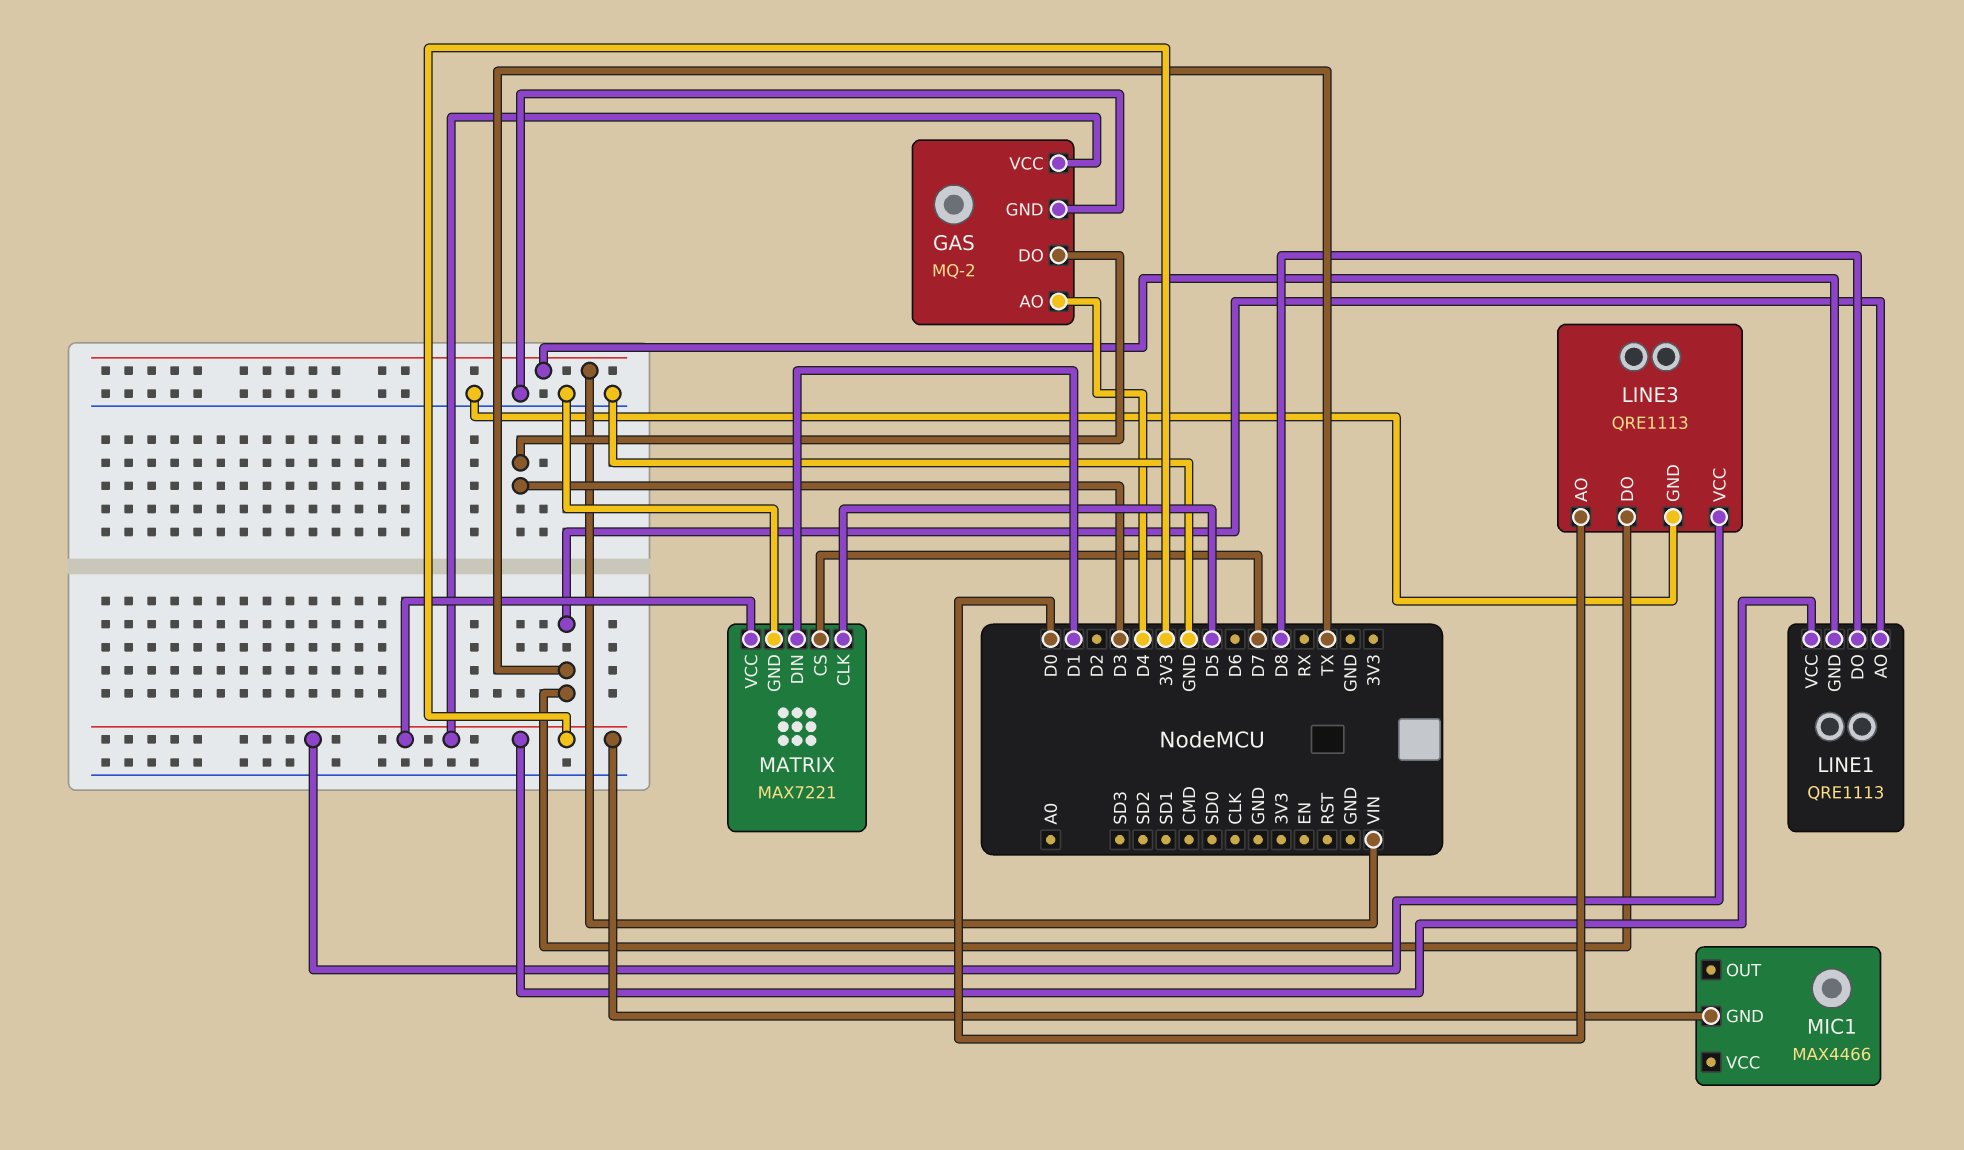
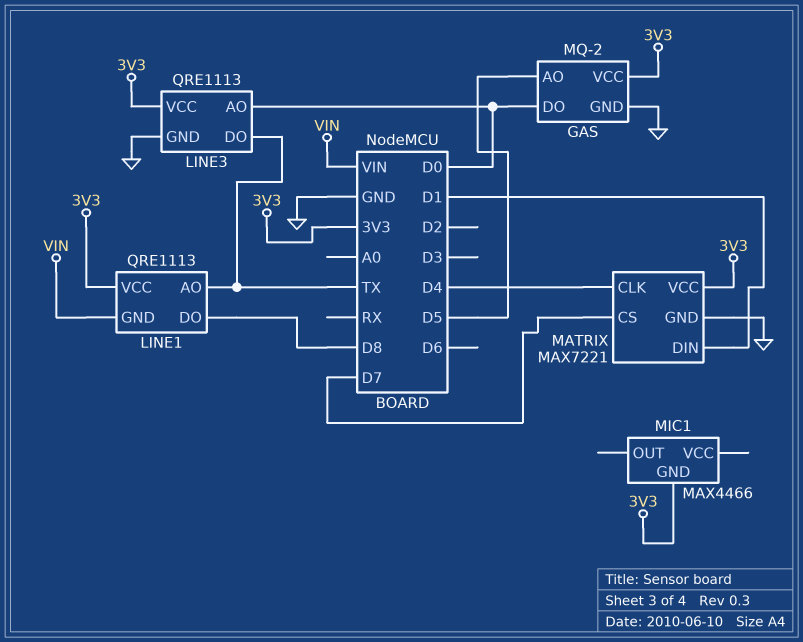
GAS pin AO: D4 -> D5
GAS pin DO: D3 -> D0
MATRIX pin CLK: D5 -> D4

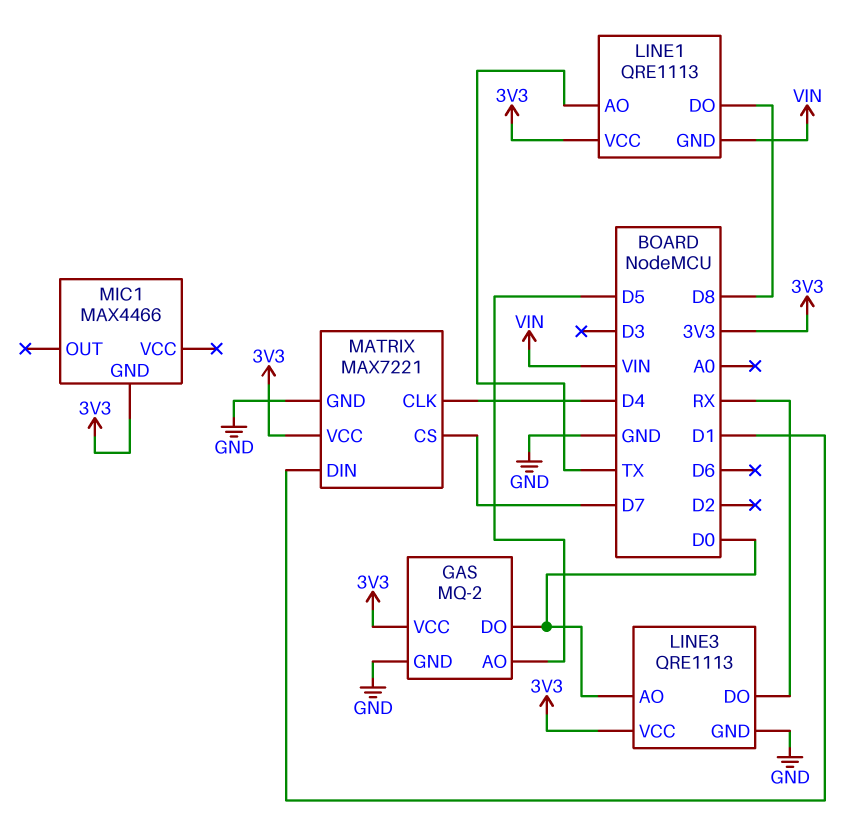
LINE3 pin DO: TX -> RX

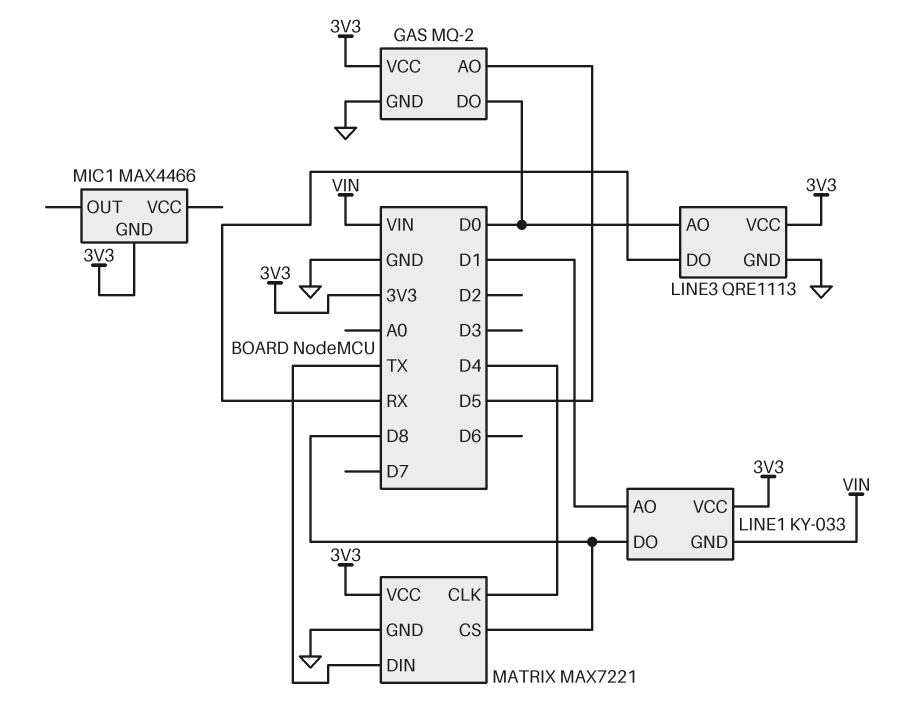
LINE1: QRE1113 -> KY-033
LINE1 pin AO: TX -> D1
MATRIX pin CS: D7 -> D8
MATRIX pin DIN: D1 -> TX

